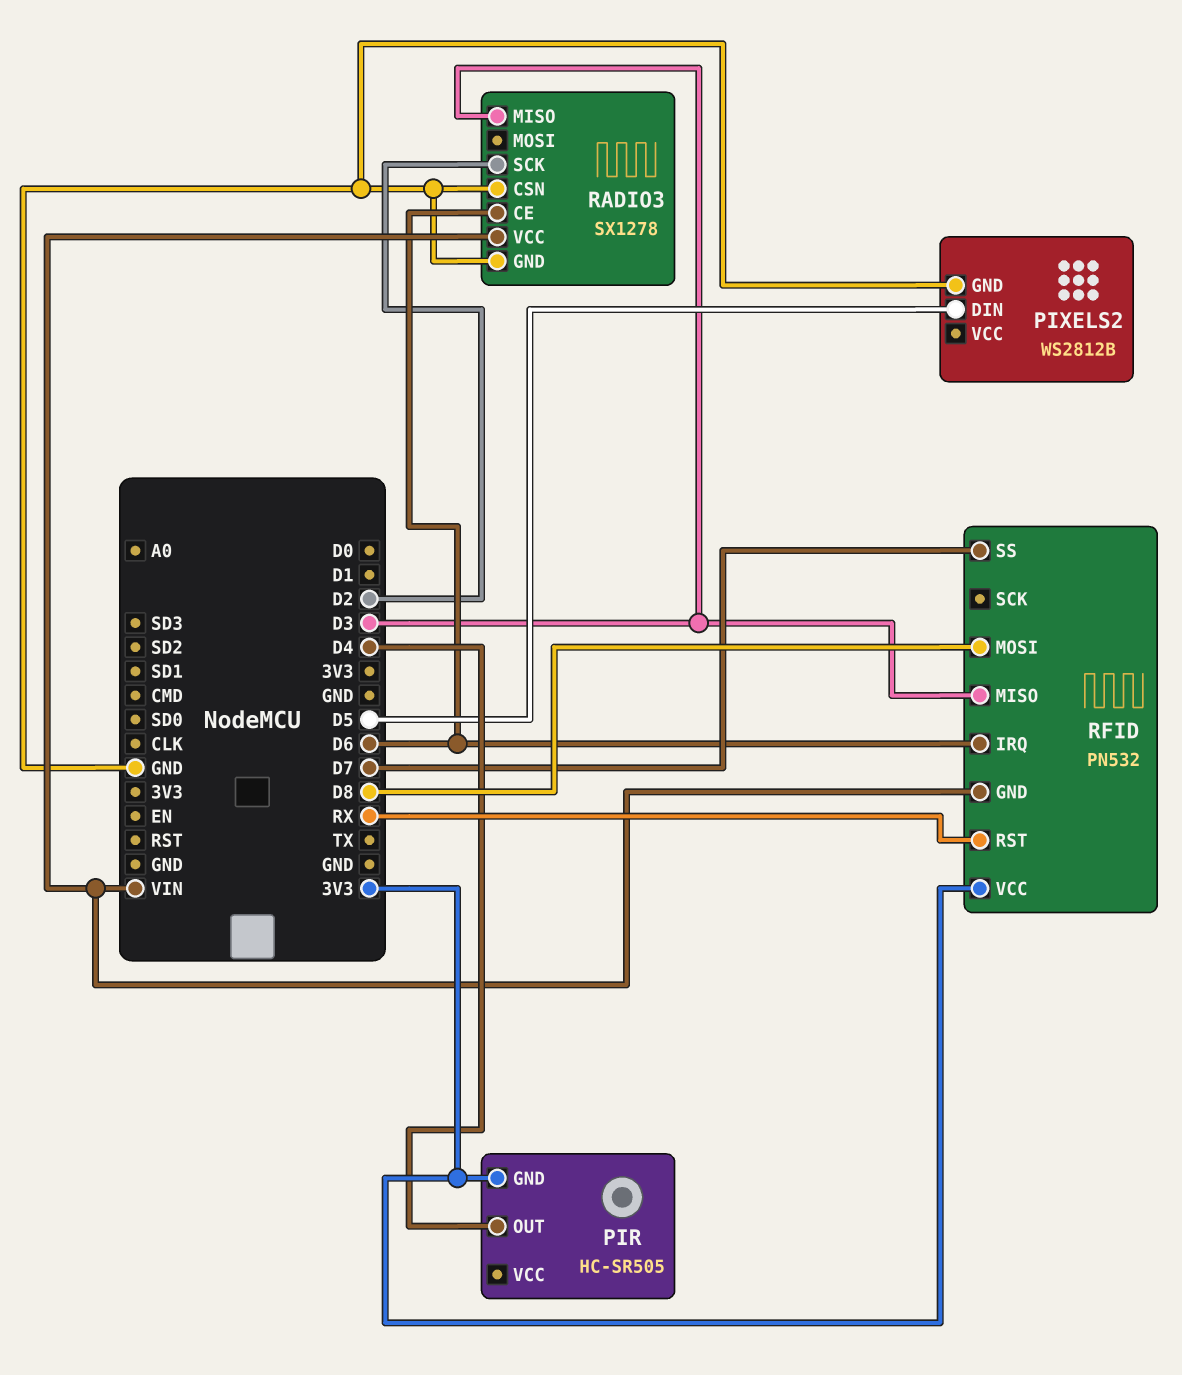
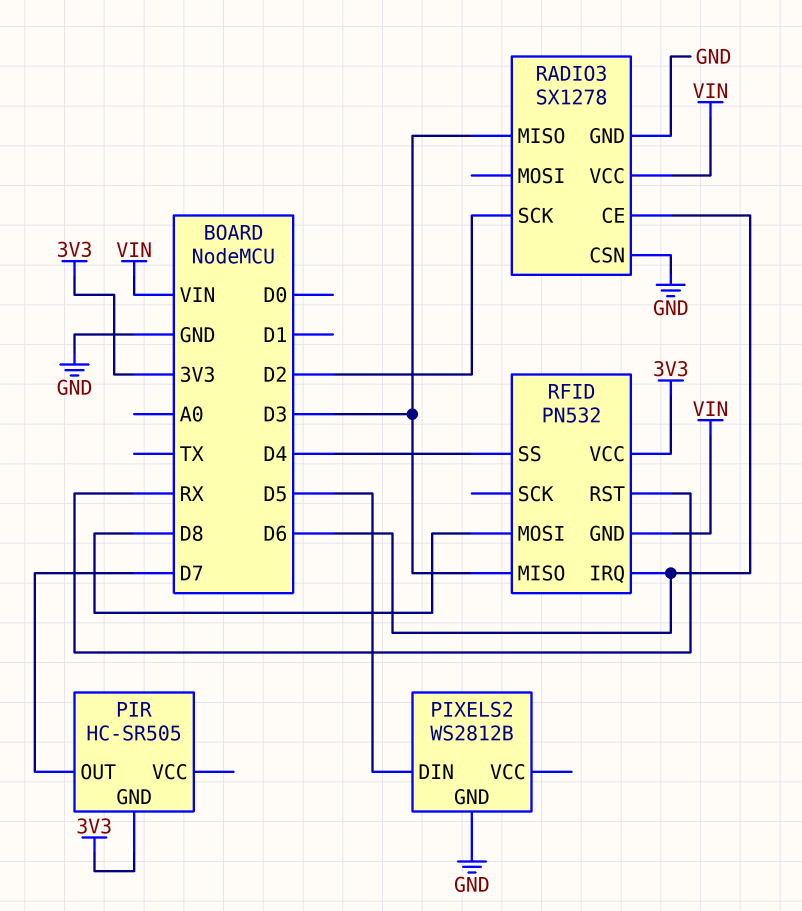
PIR pin OUT: D4 -> D7
RFID pin SS: D7 -> D4

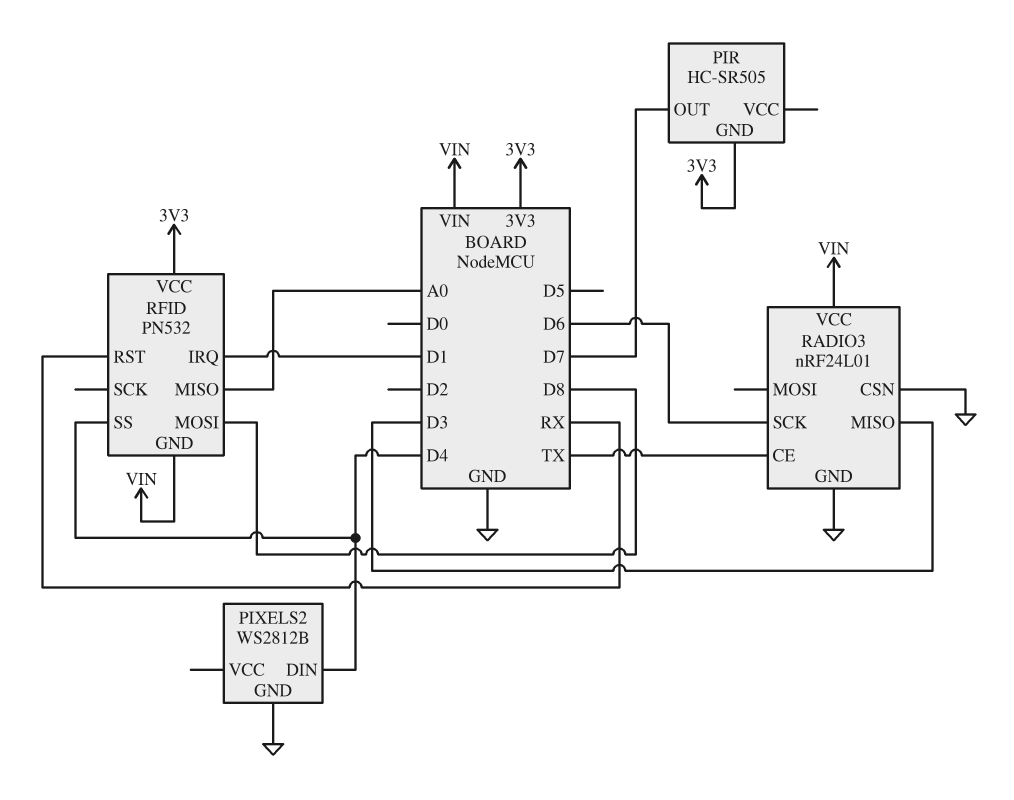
PIXELS2 pin DIN: D5 -> D4
RADIO3: SX1278 -> nRF24L01
RADIO3 pin CE: D6 -> TX
RADIO3 pin SCK: D2 -> D6
RFID pin IRQ: D6 -> D1
RFID pin MISO: D3 -> A0

